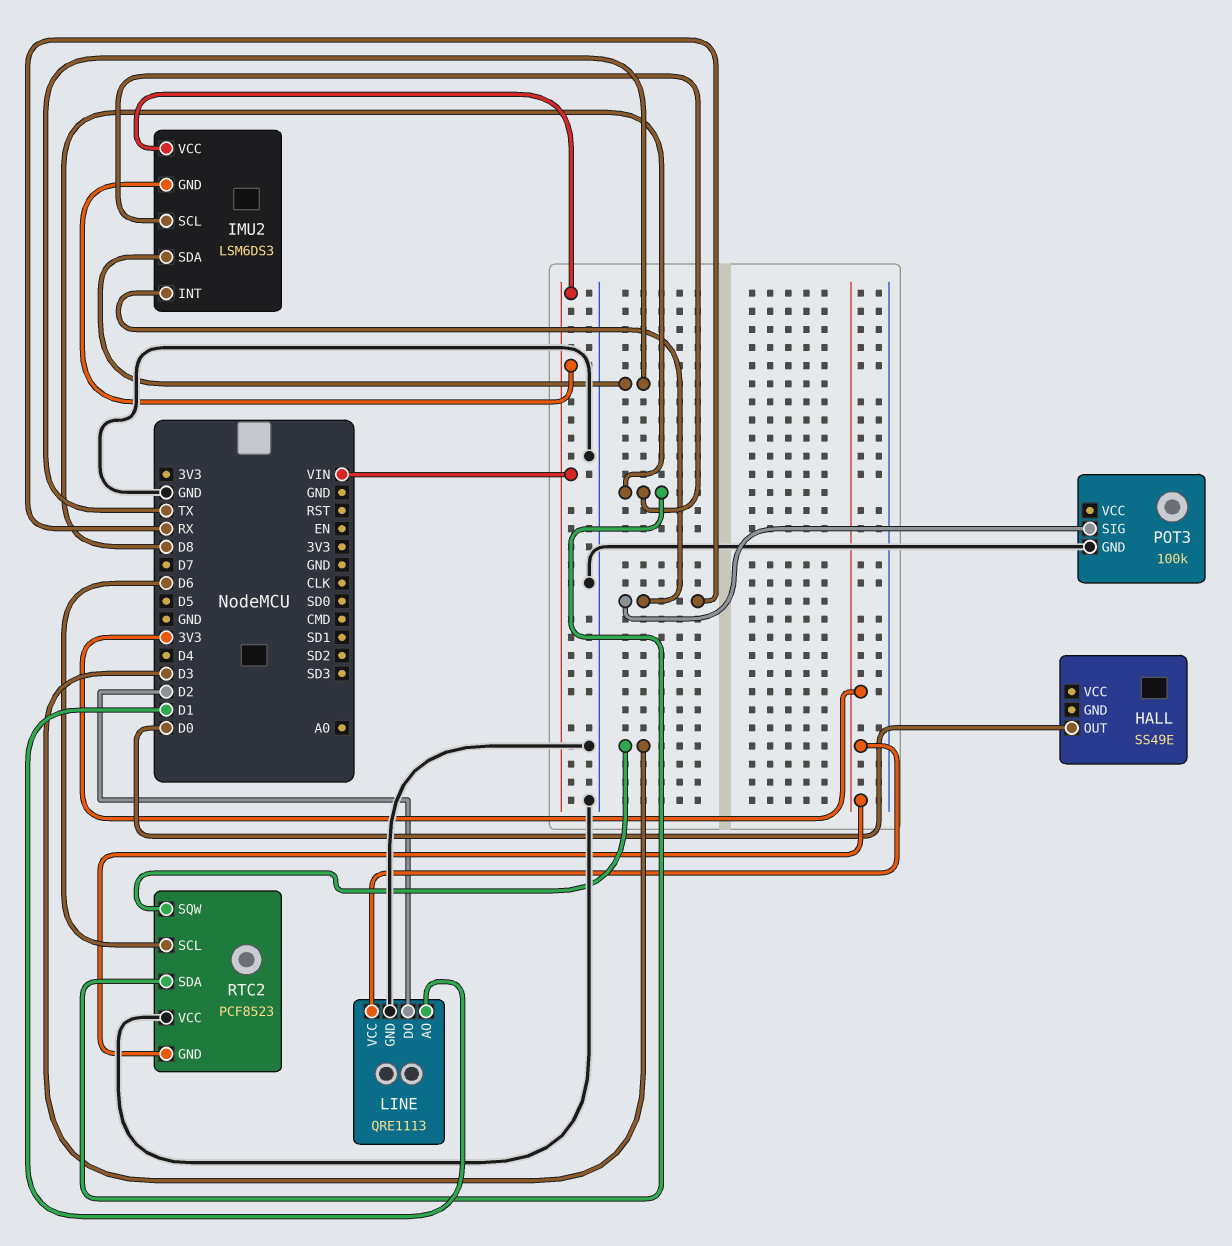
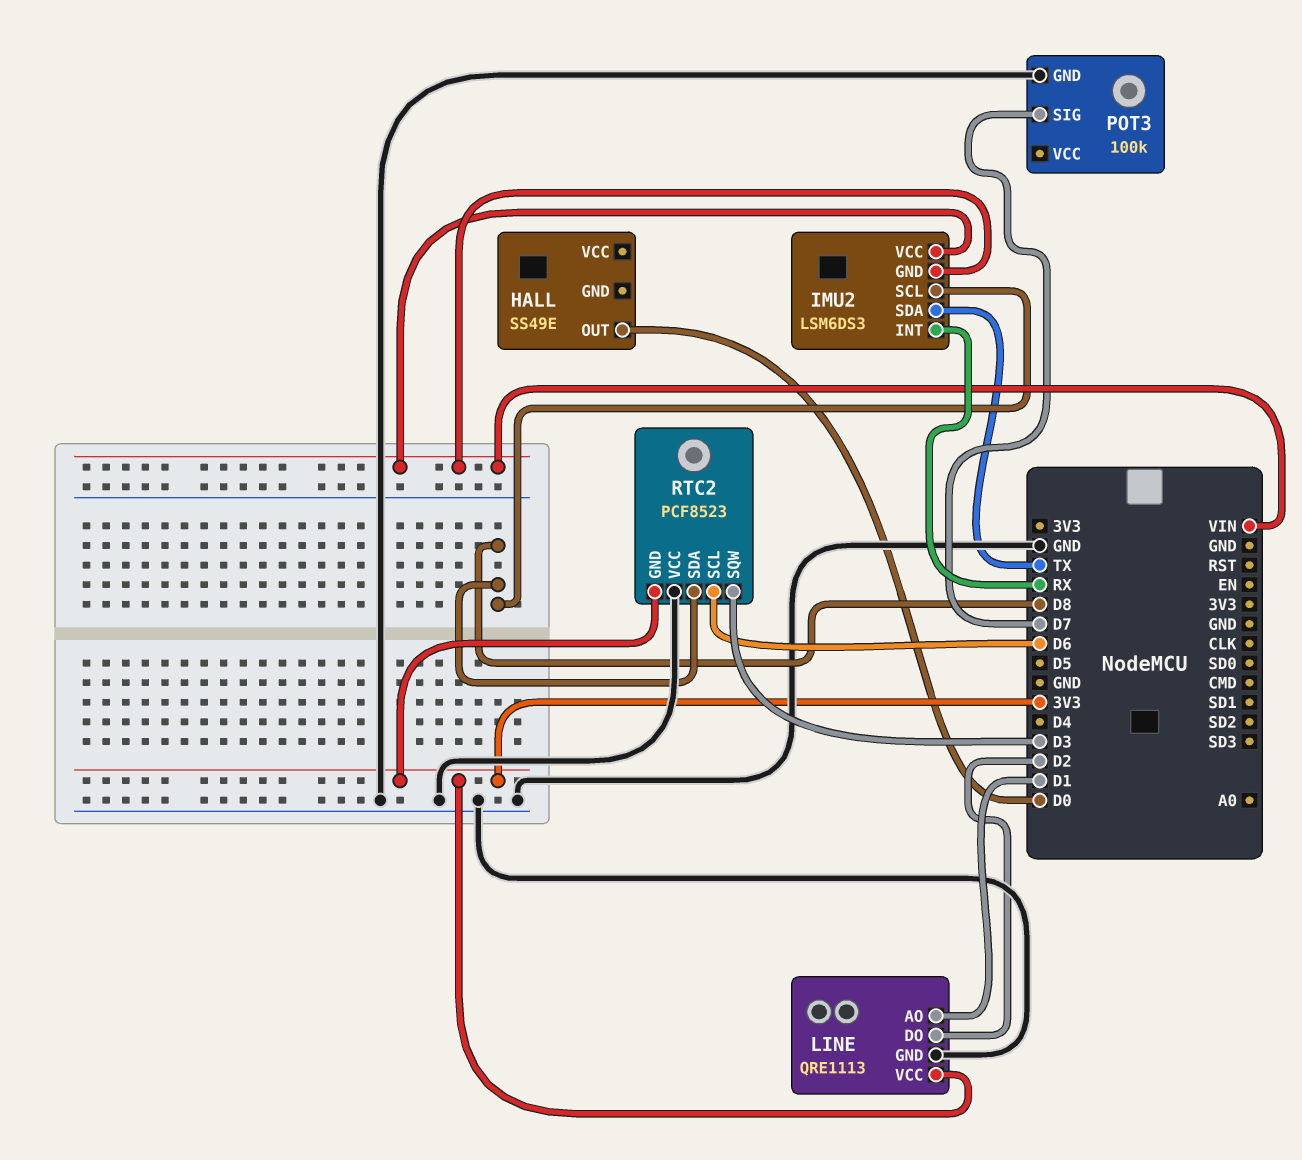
POT3 pin SIG: RX -> D7

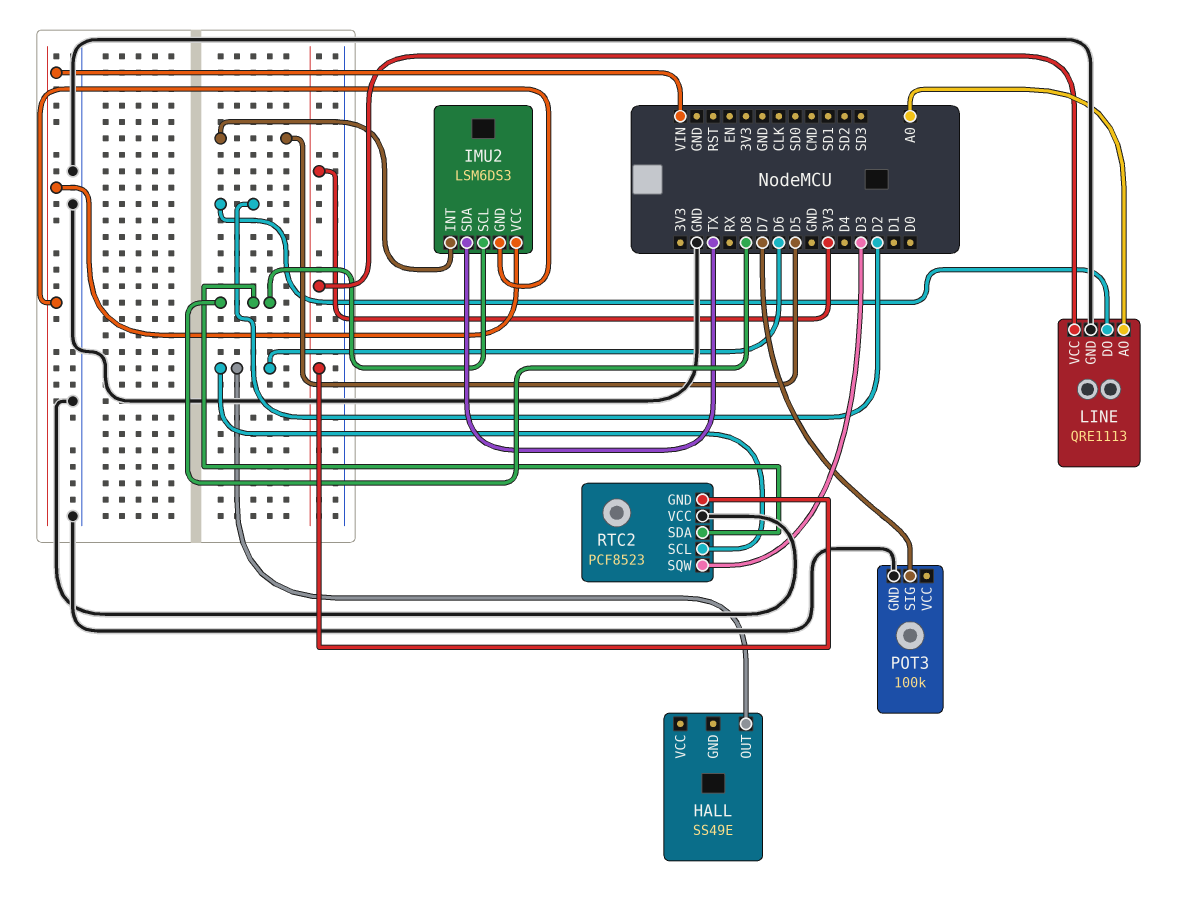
HALL pin OUT: D0 -> D6
IMU2 pin INT: RX -> D5
LINE pin AO: D1 -> A0

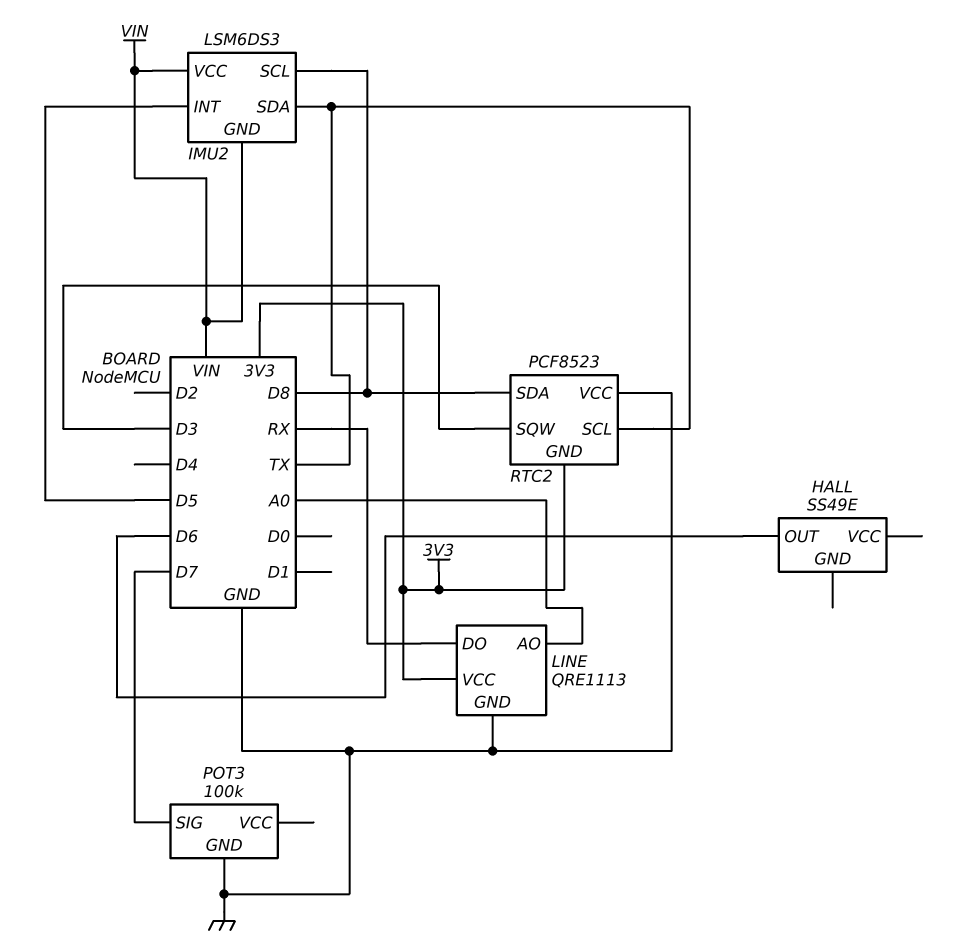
LINE pin DO: D2 -> RX
RTC2 pin SCL: D6 -> TX

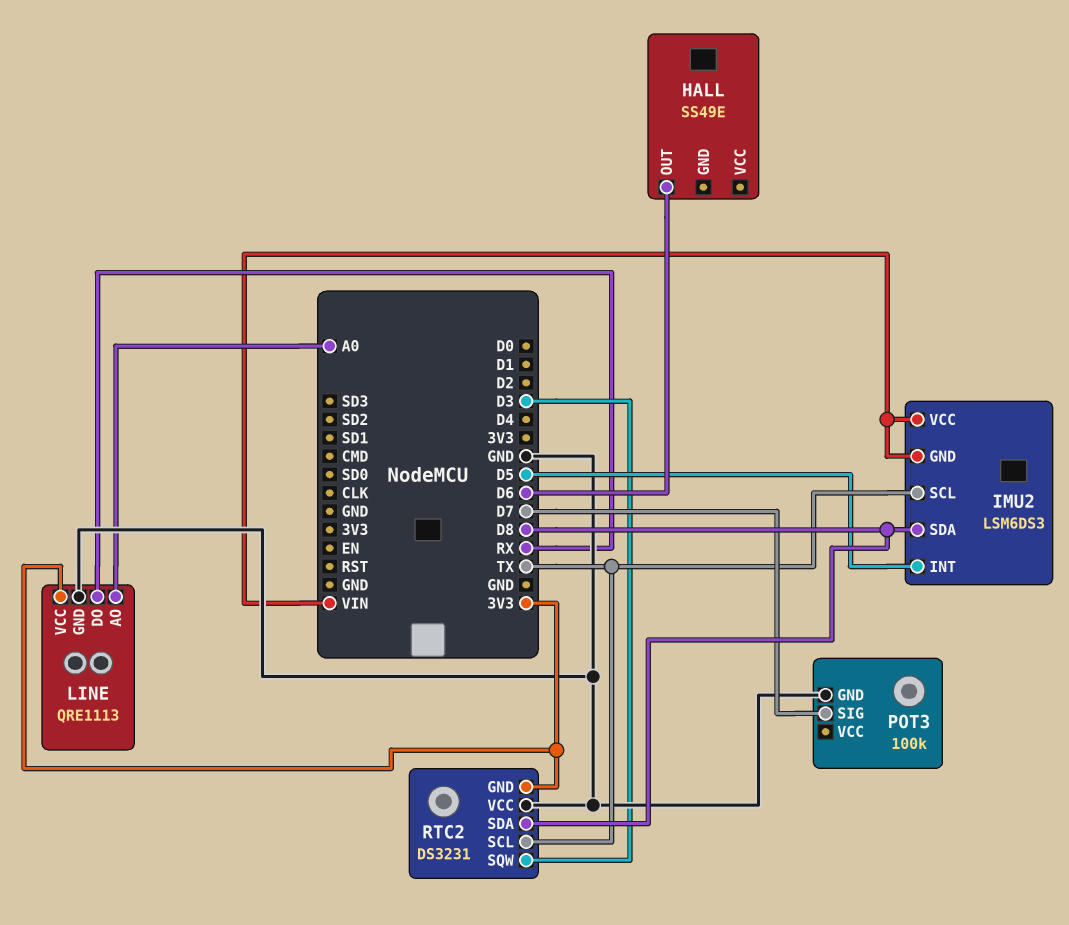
IMU2 pin SCL: D8 -> TX
IMU2 pin SDA: TX -> D8
RTC2: PCF8523 -> DS3231

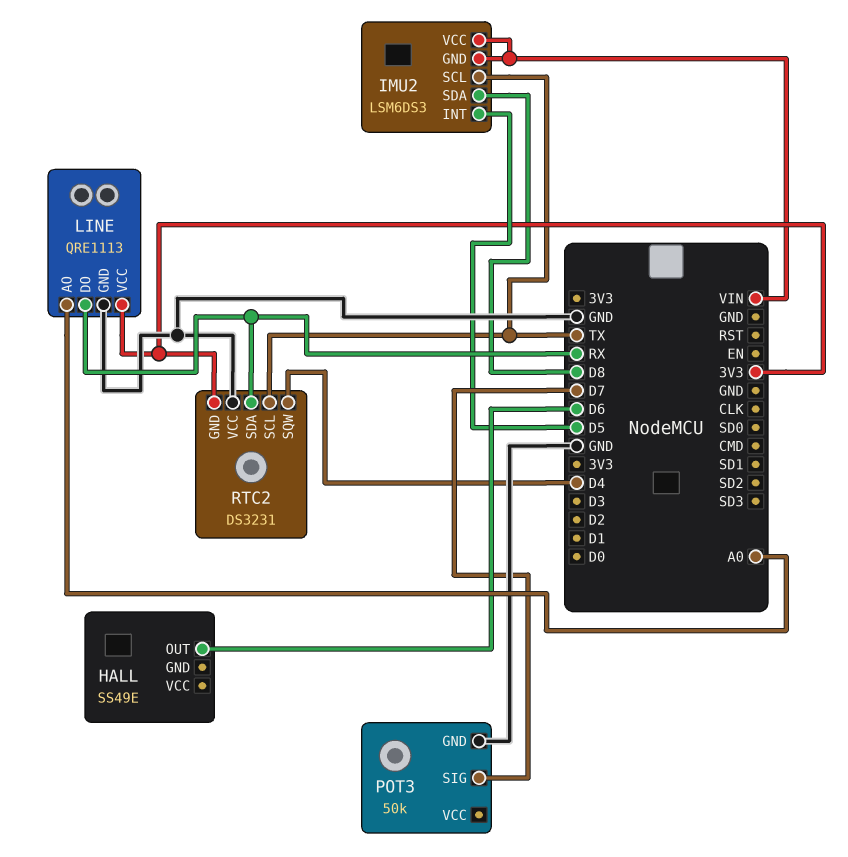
POT3: 100k -> 50k
RTC2 pin SDA: D8 -> RX
RTC2 pin SQW: D3 -> D4

